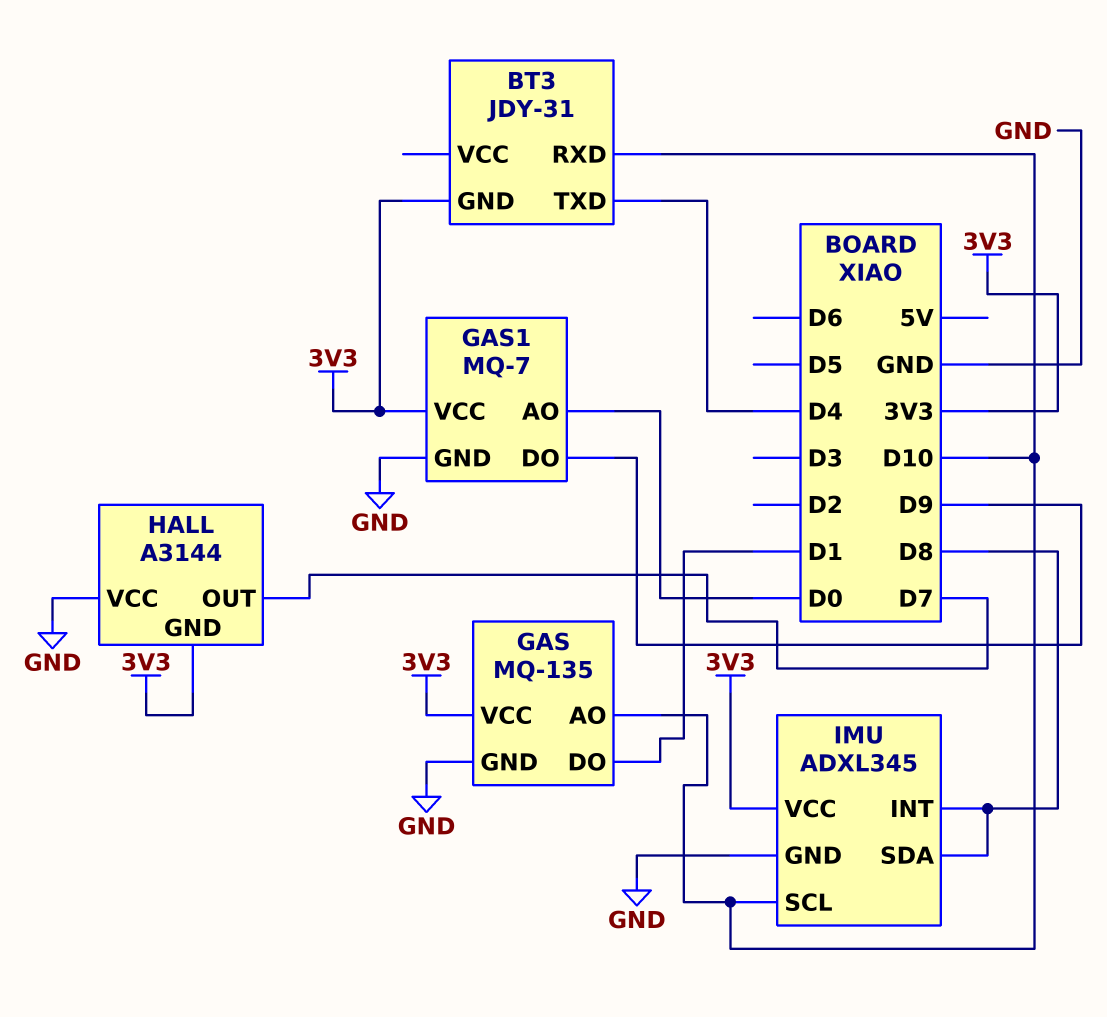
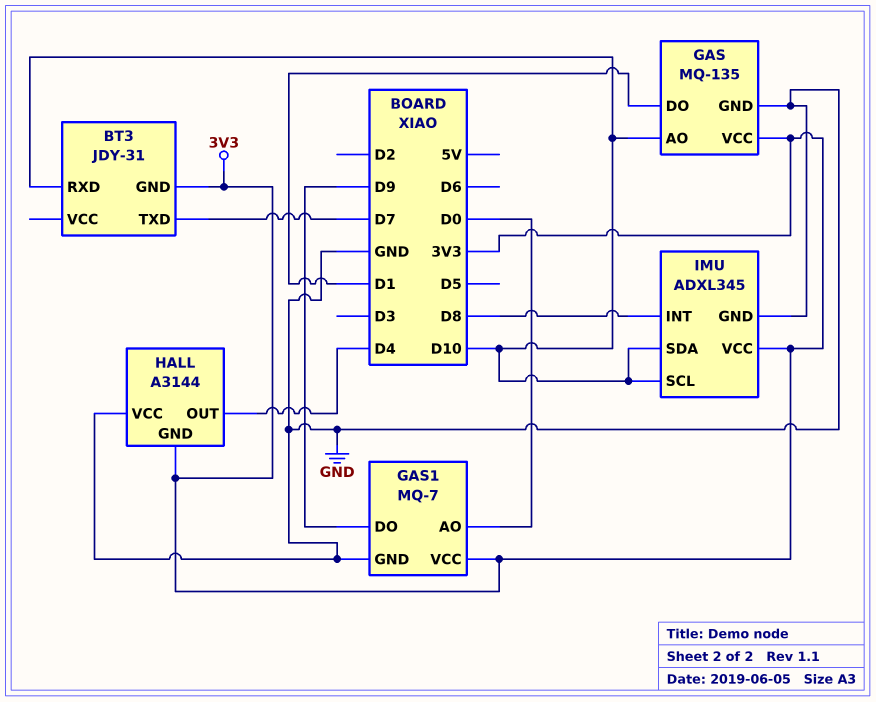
BT3 pin TXD: D4 -> D7
HALL pin OUT: D7 -> D4
IMU pin SDA: D8 -> D10

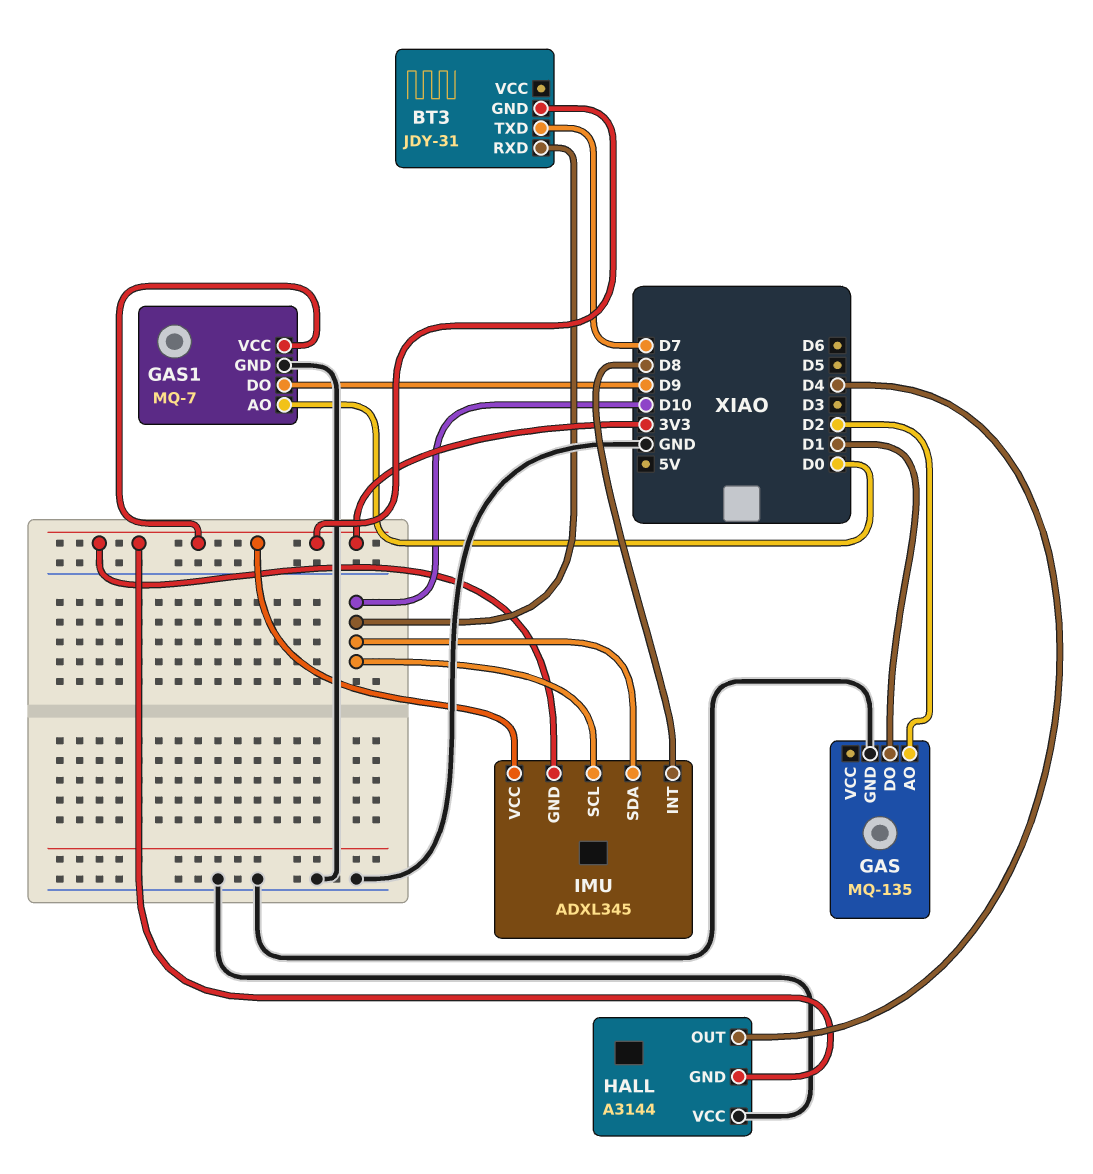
GAS pin AO: D10 -> D2
GAS pin VCC: 3V3 -> none
IMU pin GND: GND -> 3V3

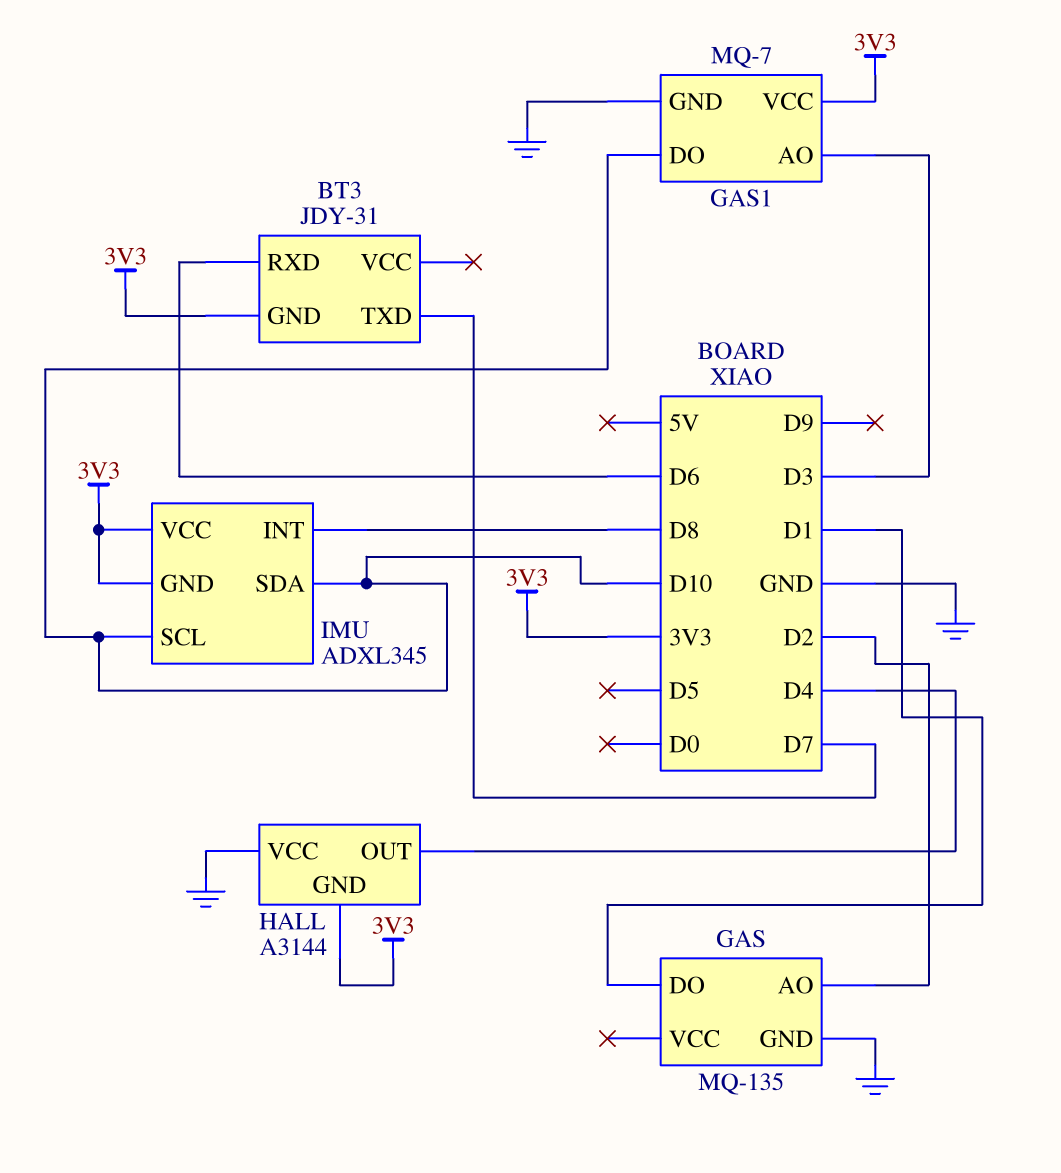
BT3 pin RXD: D10 -> D6
GAS1 pin AO: D0 -> D3
GAS1 pin DO: D9 -> D10

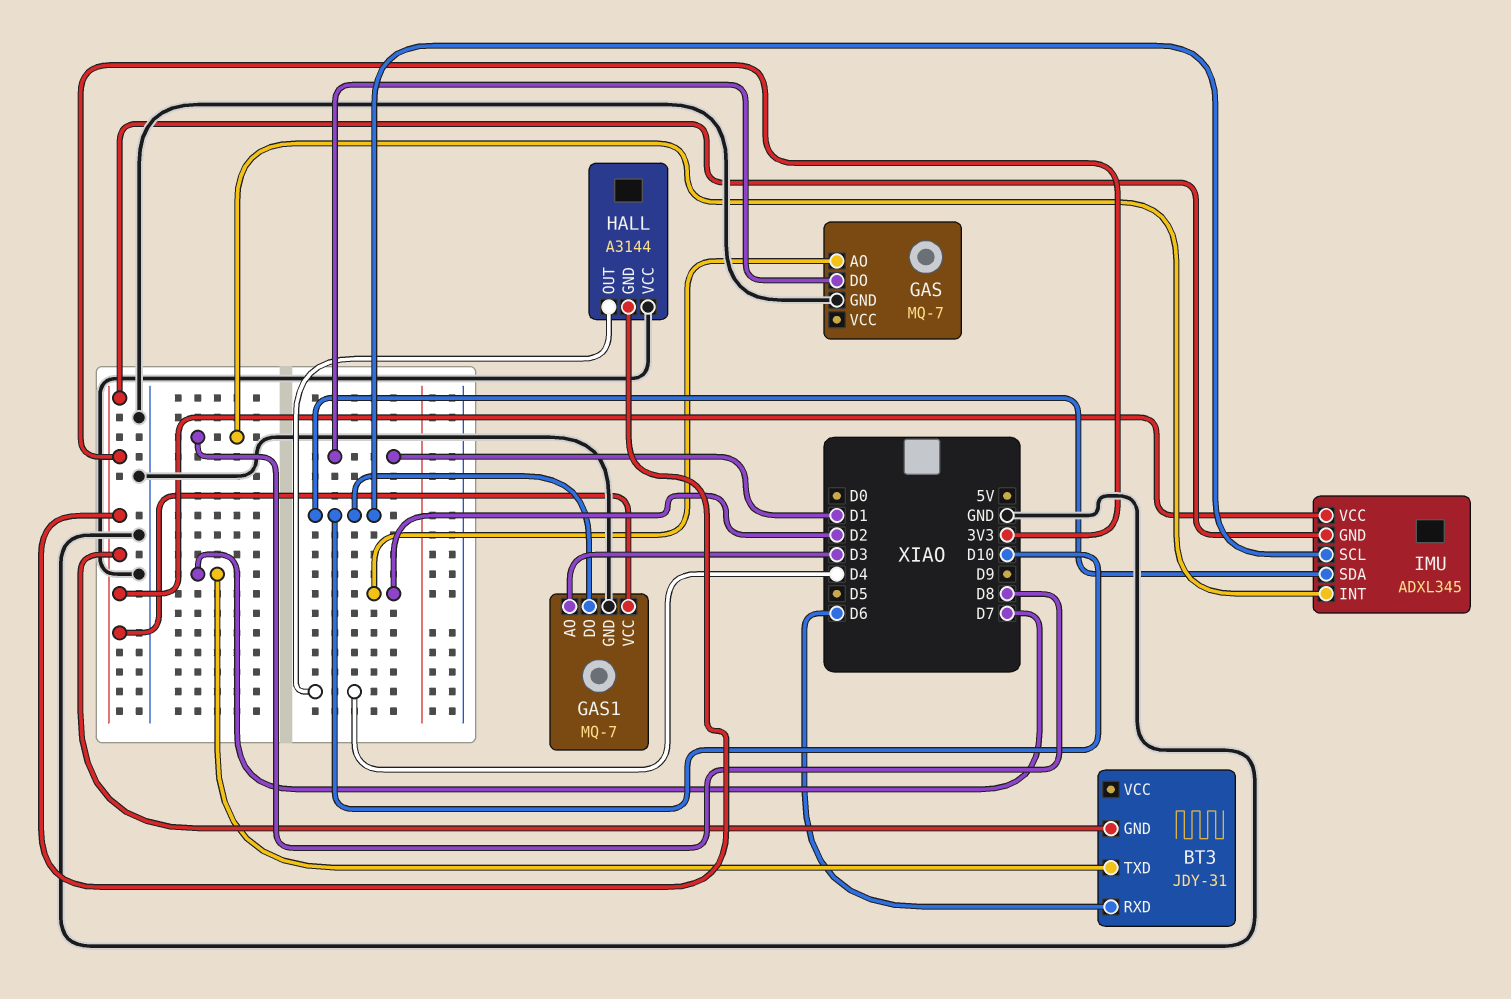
GAS: MQ-135 -> MQ-7

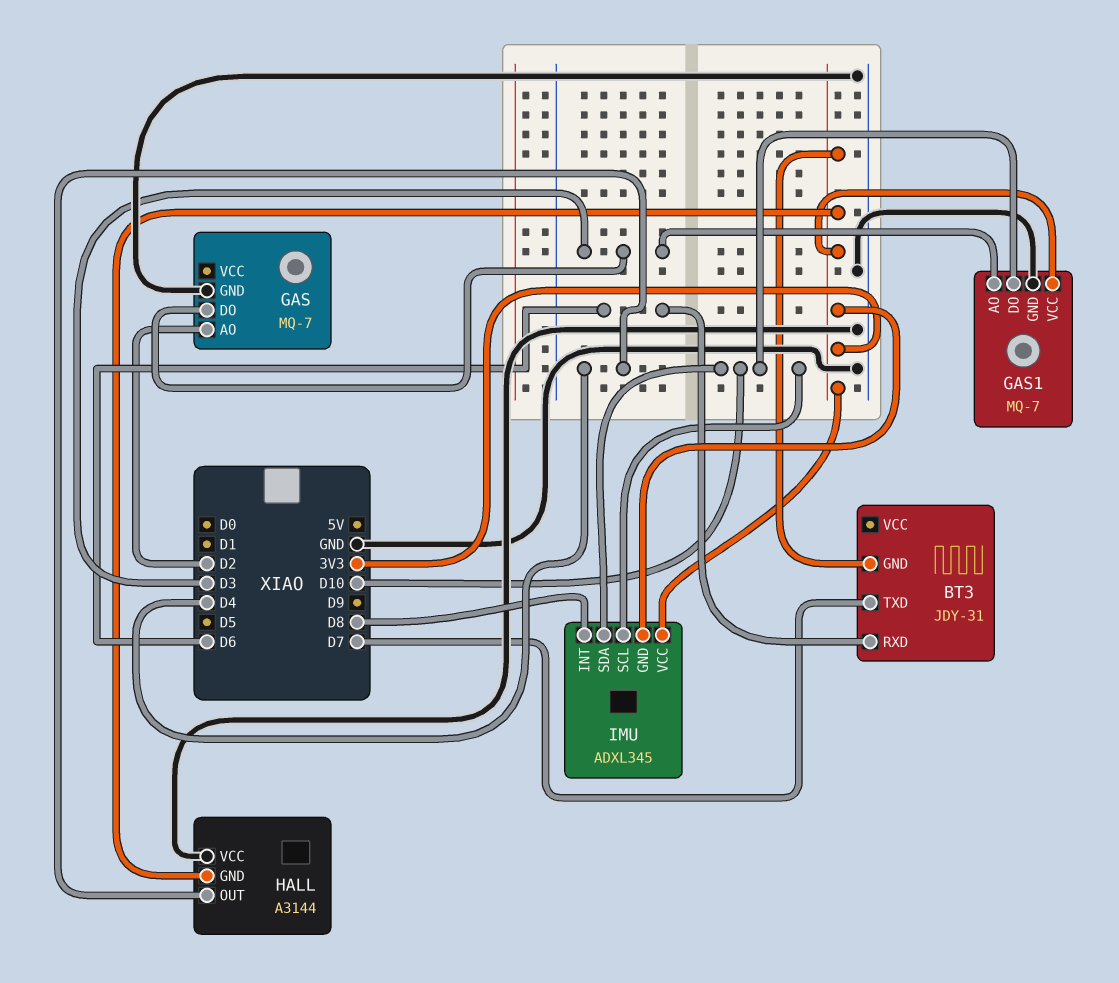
GAS pin DO: D1 -> D3

